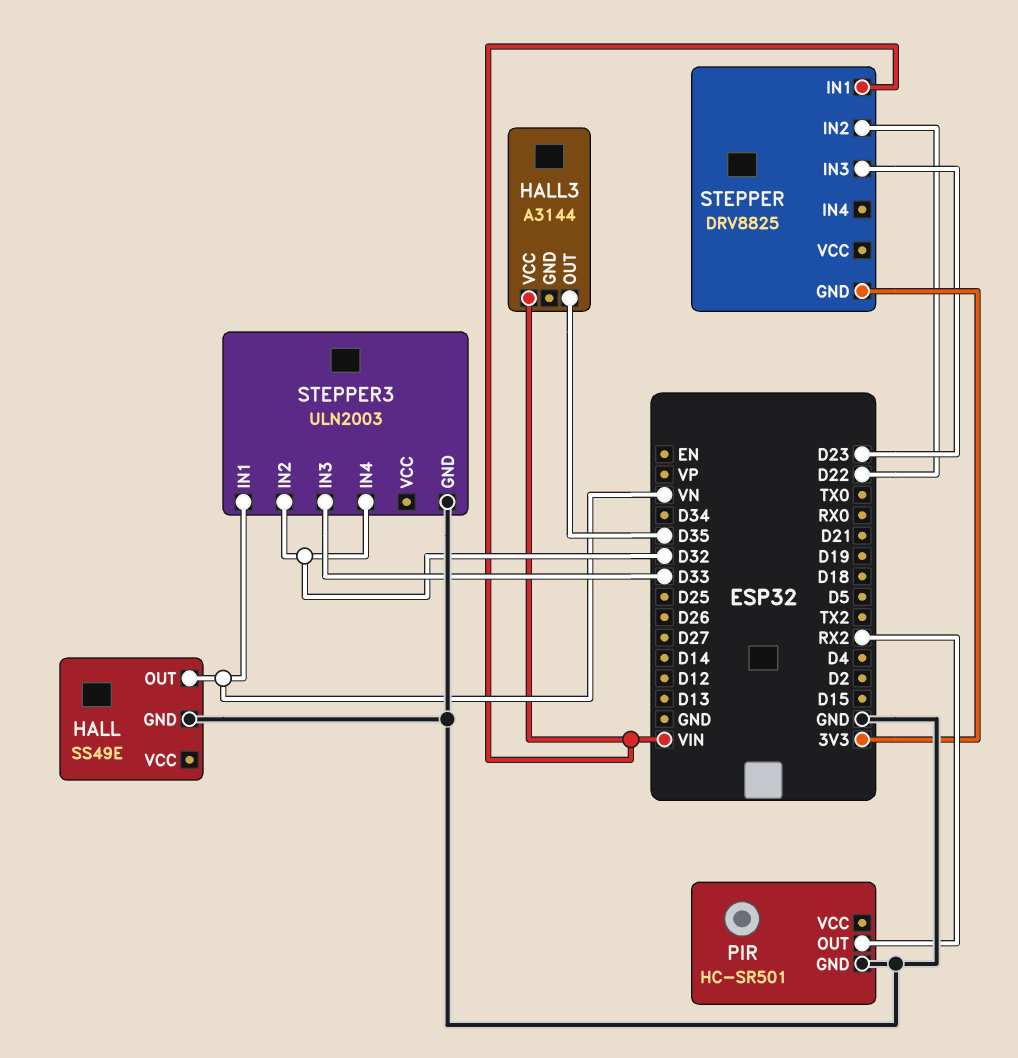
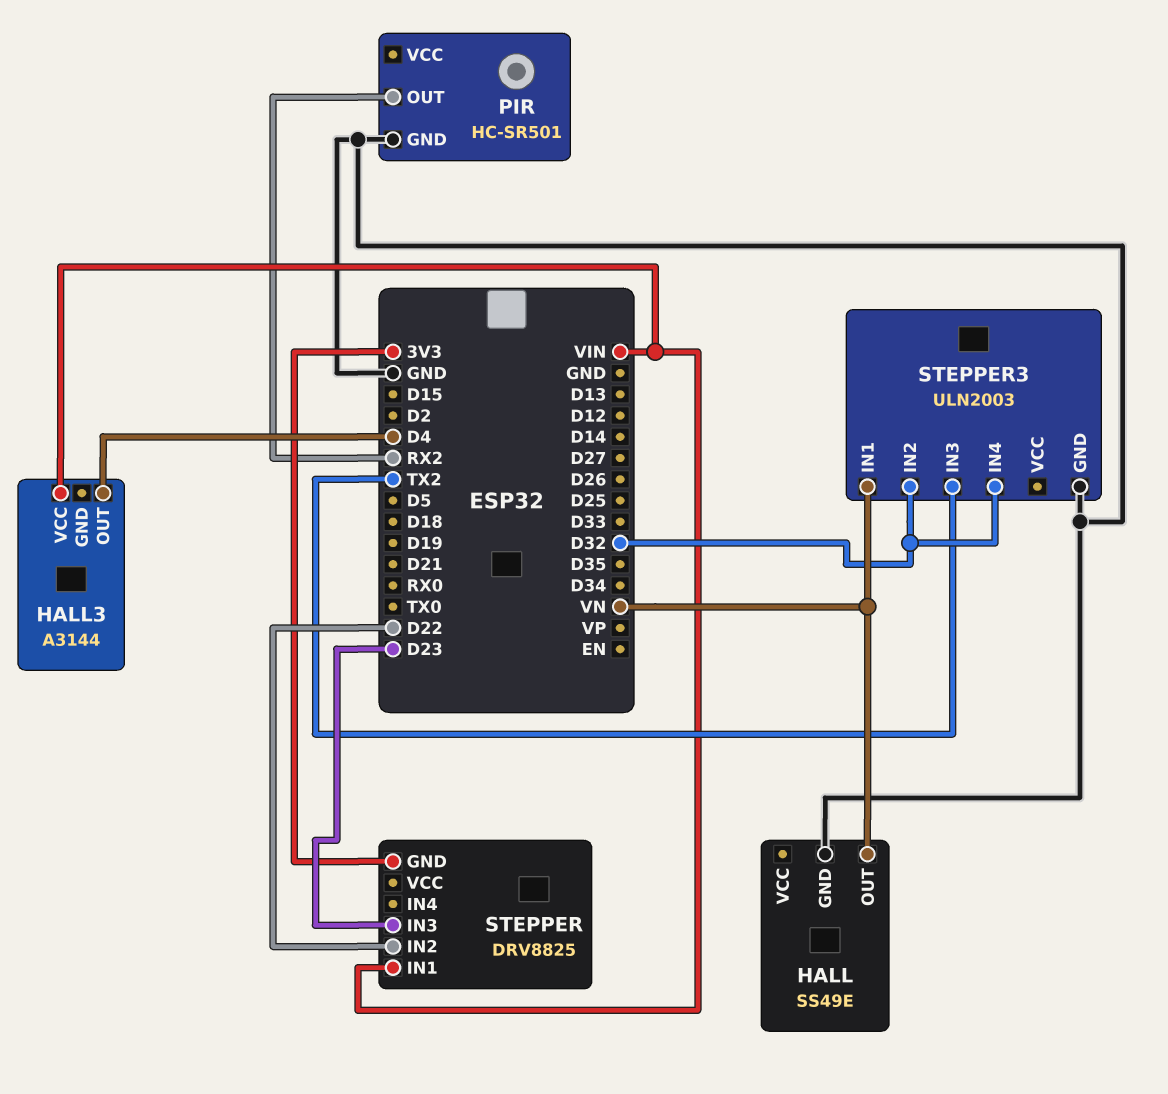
HALL3 pin OUT: D35 -> D4
STEPPER3 pin IN3: D33 -> TX2

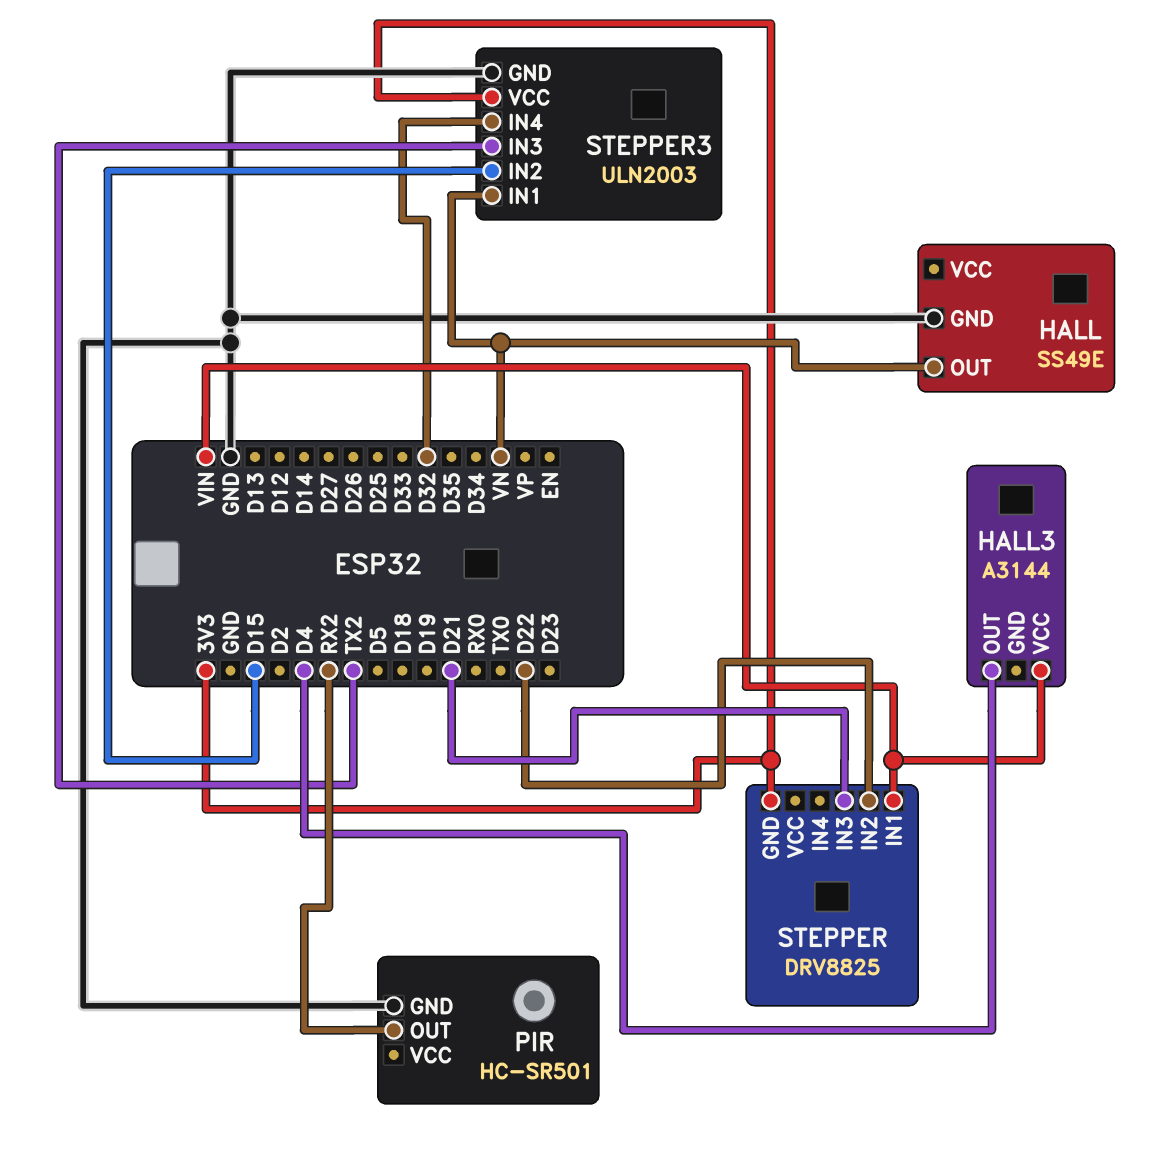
STEPPER pin IN3: D23 -> D21
STEPPER3 pin IN2: D32 -> D15
STEPPER3 pin VCC: none -> 3V3

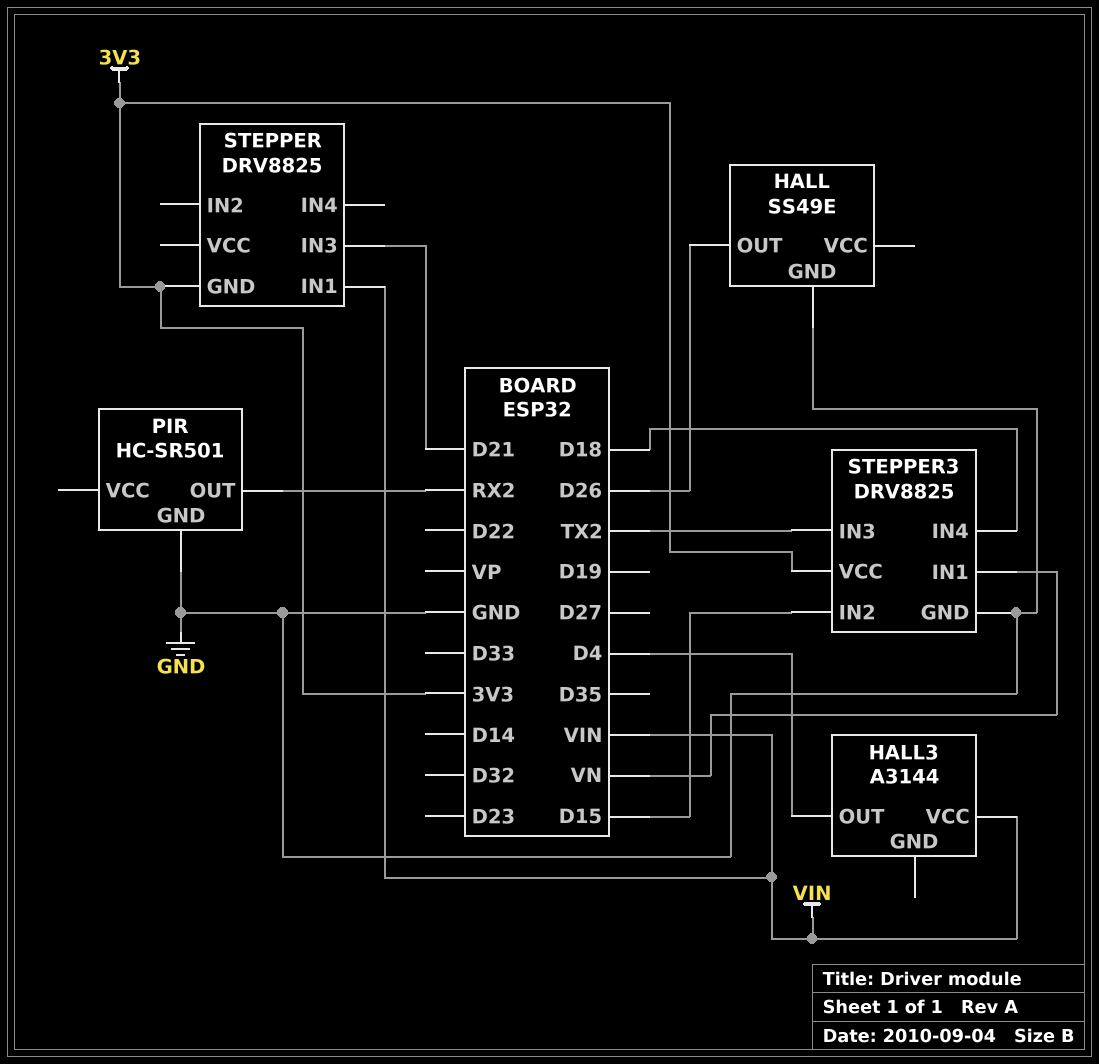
HALL pin OUT: VN -> D26
STEPPER pin IN2: D22 -> none
STEPPER3: ULN2003 -> DRV8825
STEPPER3 pin IN4: D32 -> D18

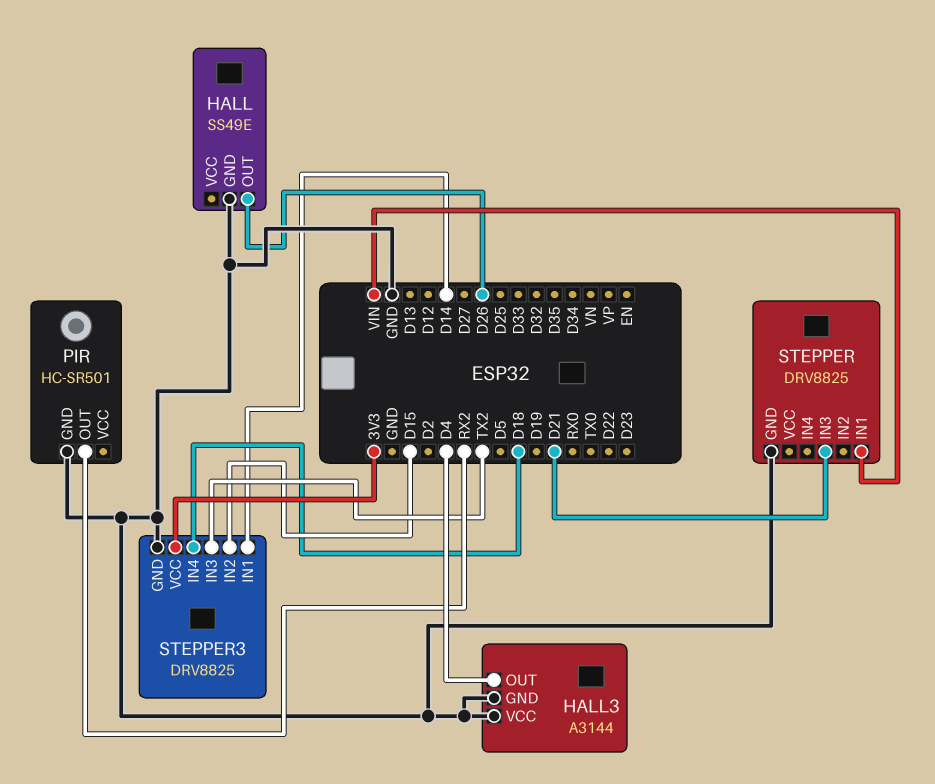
HALL3 pin GND: none -> GND
HALL3 pin VCC: VIN -> GND
STEPPER pin GND: 3V3 -> GND
STEPPER3 pin IN1: VN -> D14

